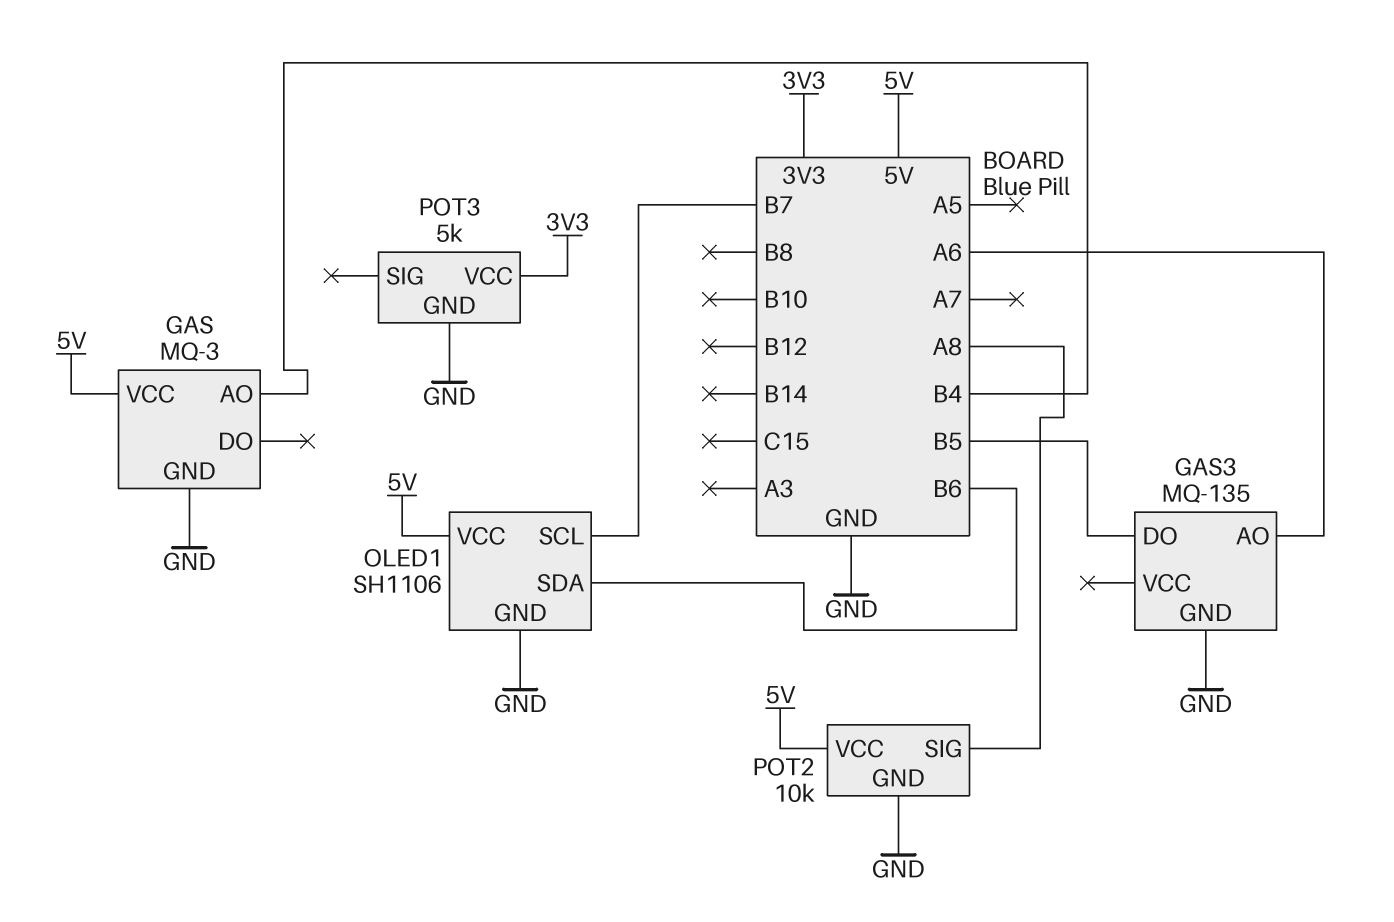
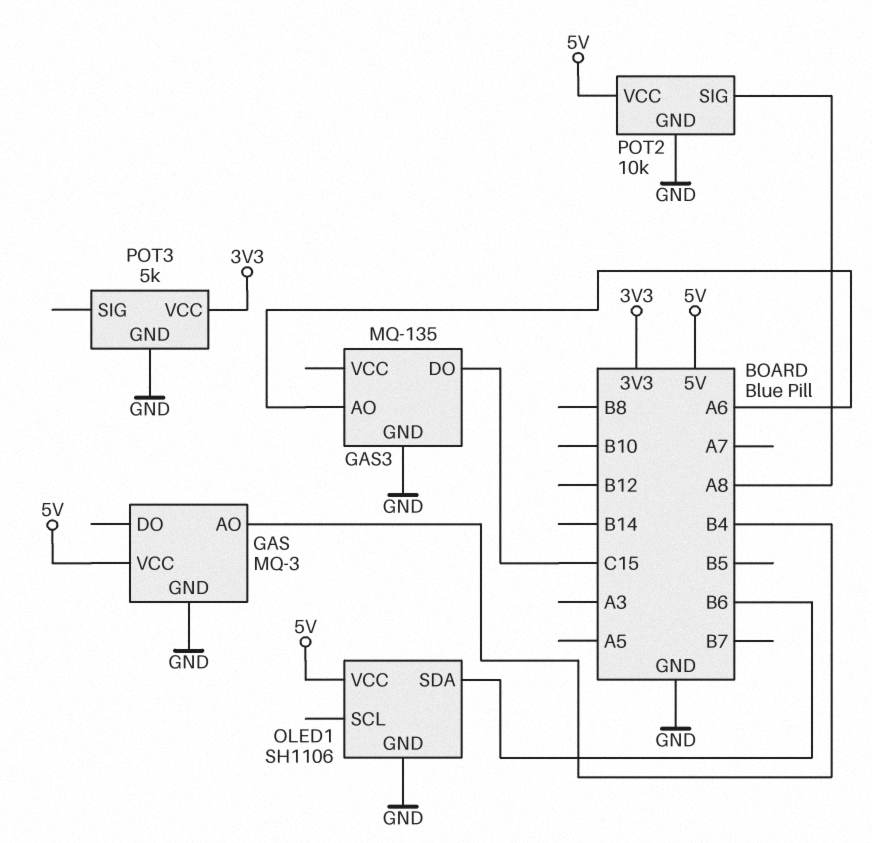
GAS3 pin DO: B5 -> C15
OLED1 pin SCL: B7 -> none

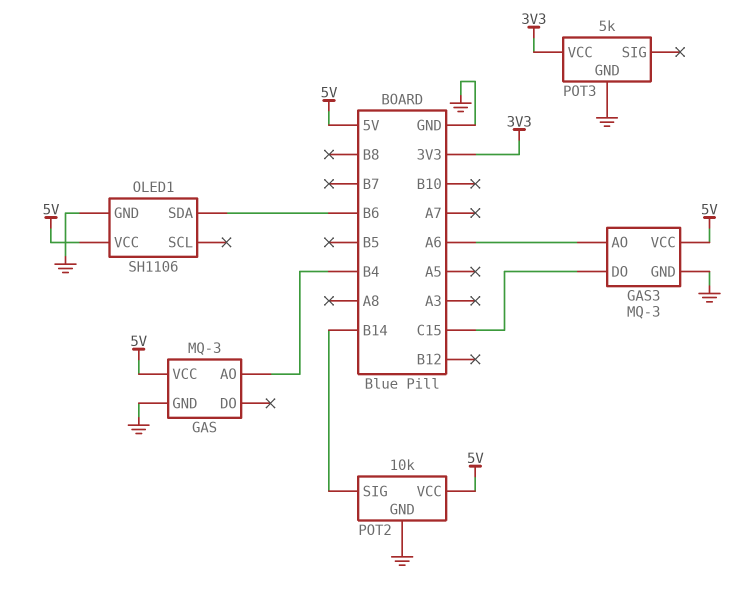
GAS3: MQ-135 -> MQ-3
GAS3 pin VCC: none -> 5V
POT2 pin SIG: A8 -> B14

